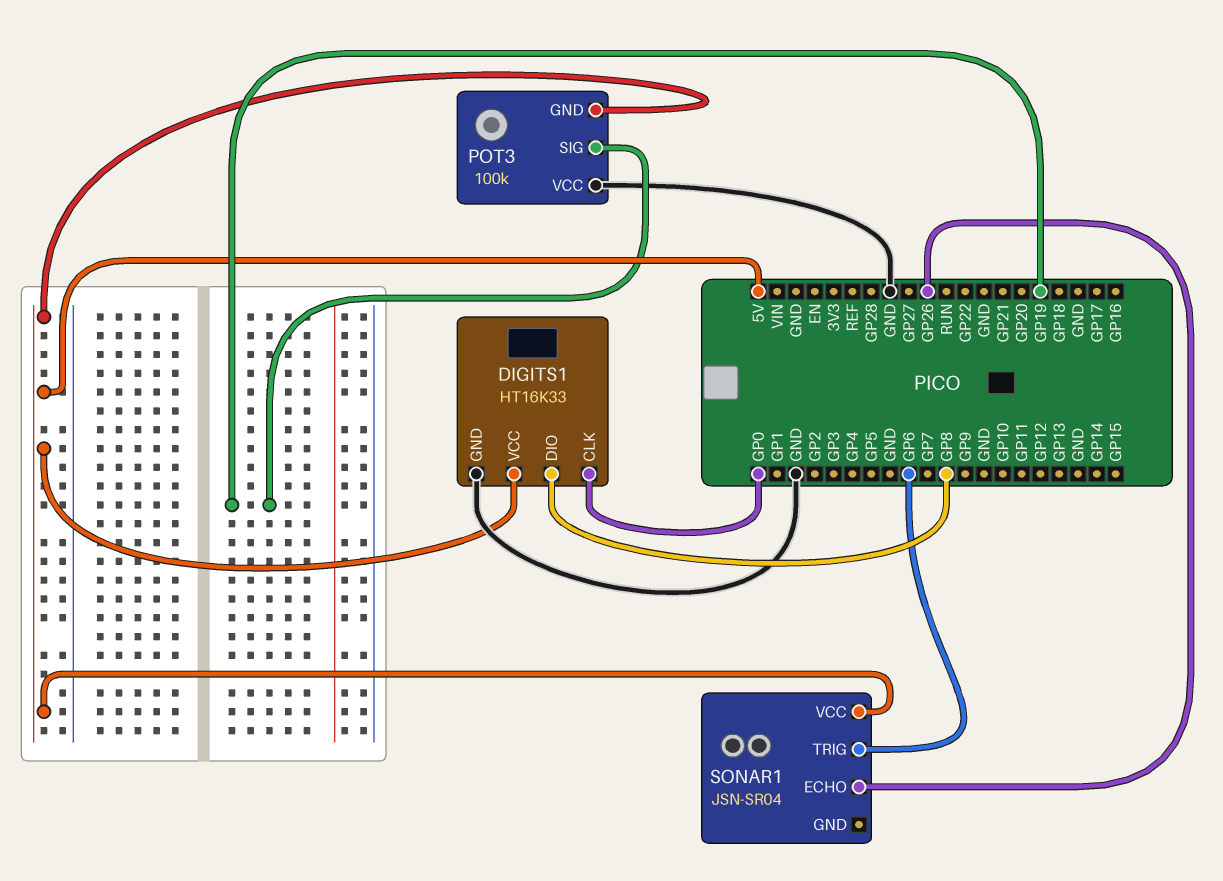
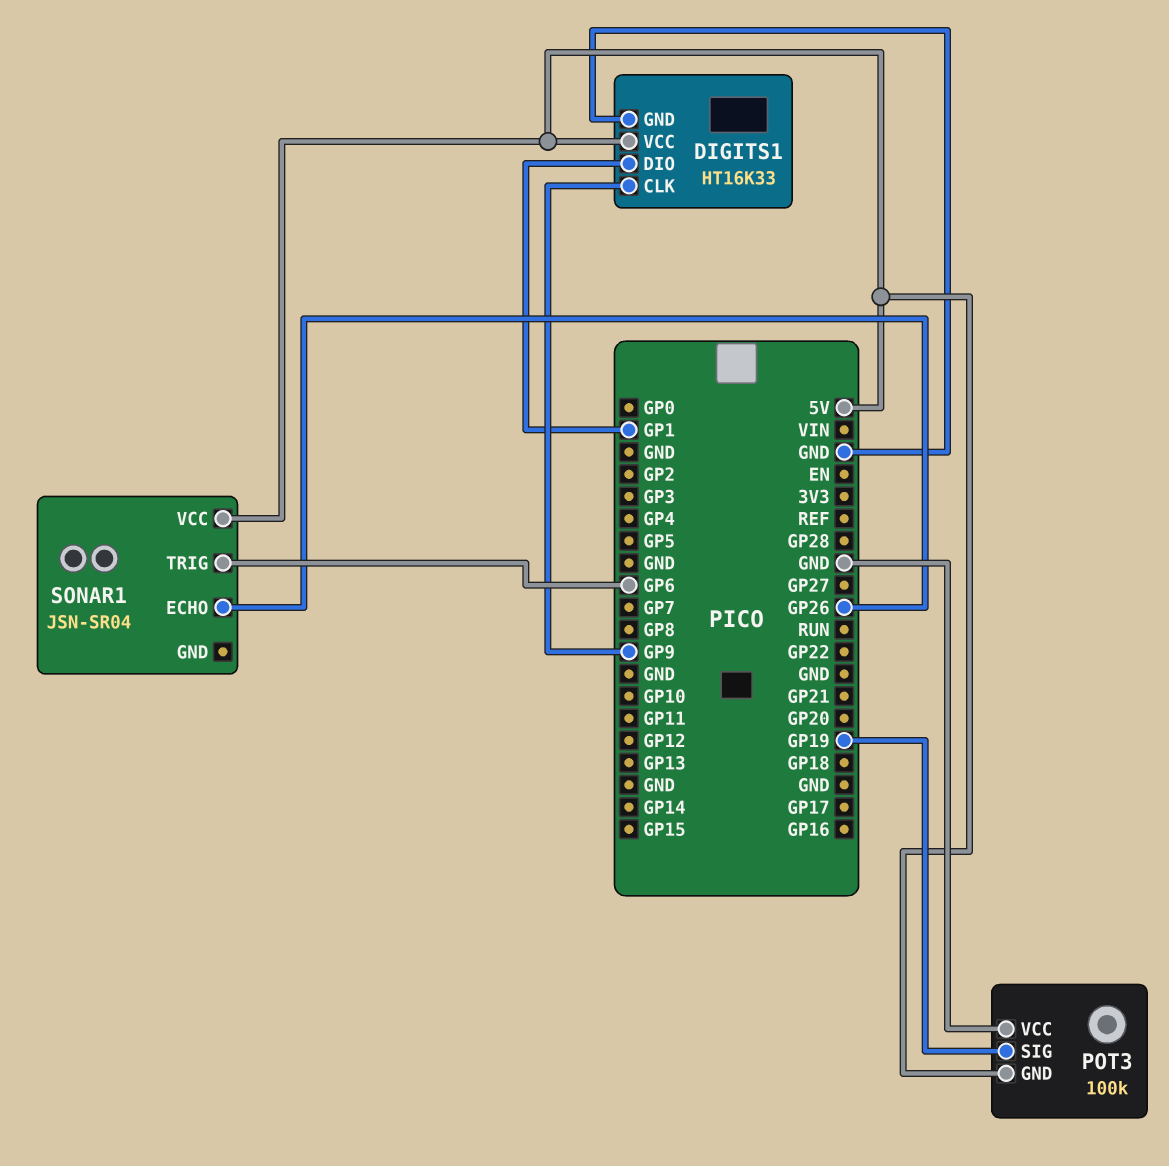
DIGITS1 pin CLK: GP0 -> GP9
DIGITS1 pin DIO: GP8 -> GP1

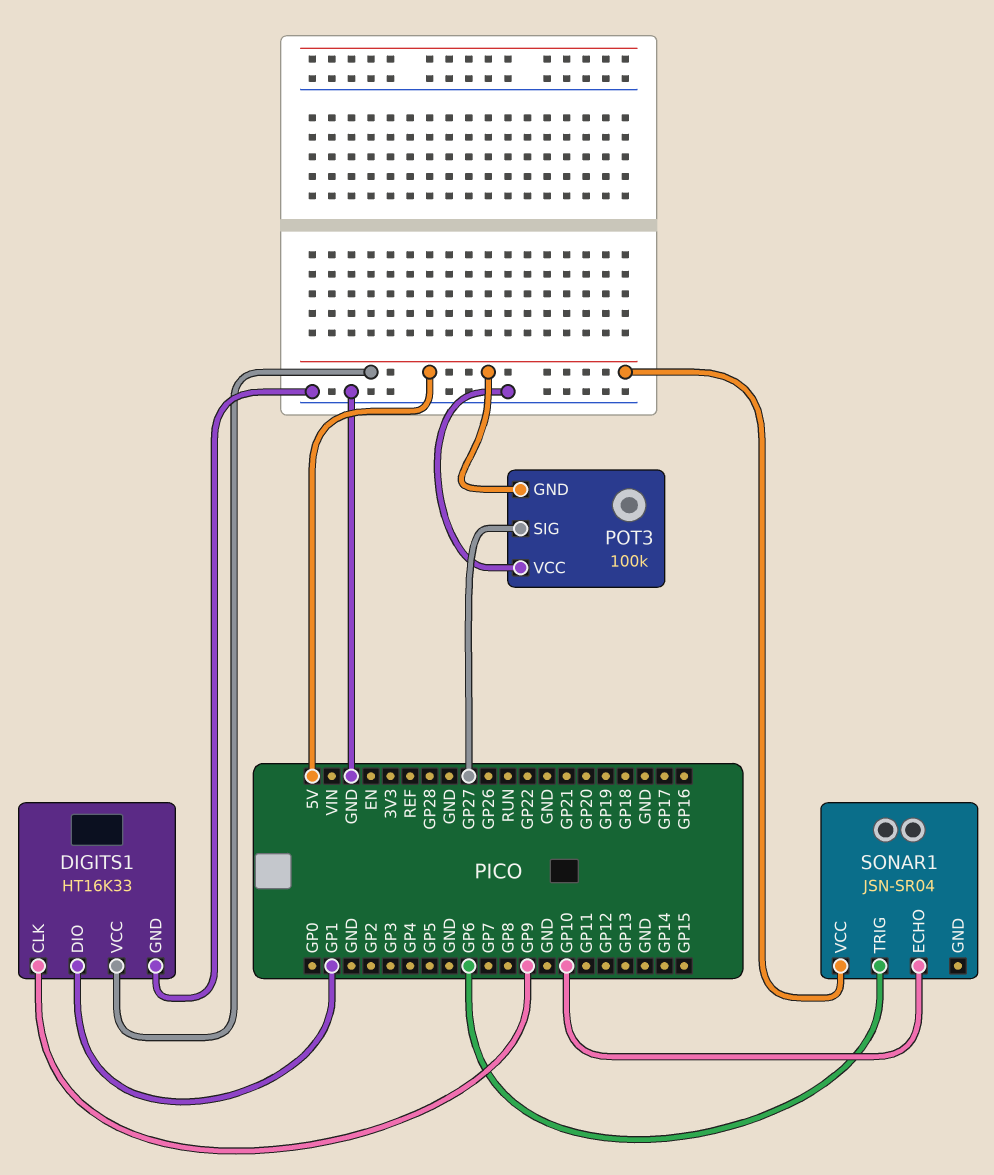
POT3 pin SIG: GP19 -> GP27
SONAR1 pin ECHO: GP26 -> GP10

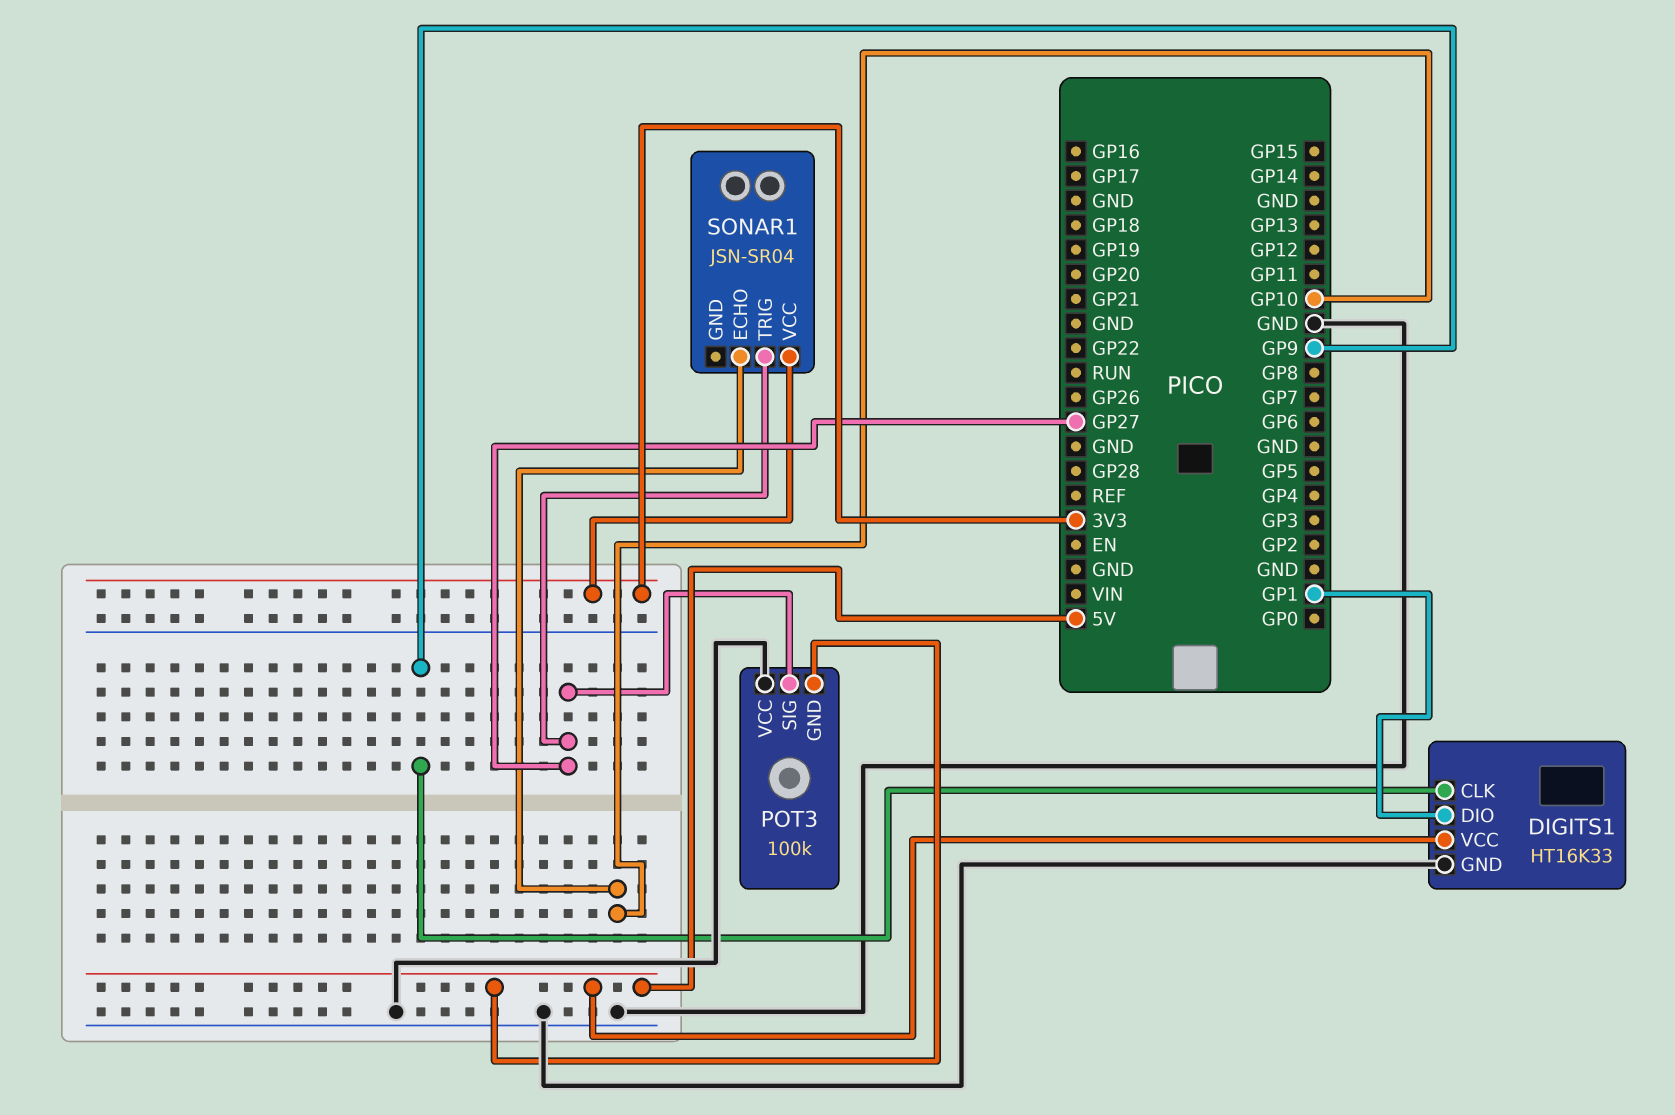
SONAR1 pin TRIG: GP6 -> GP27
SONAR1 pin VCC: 5V -> 3V3

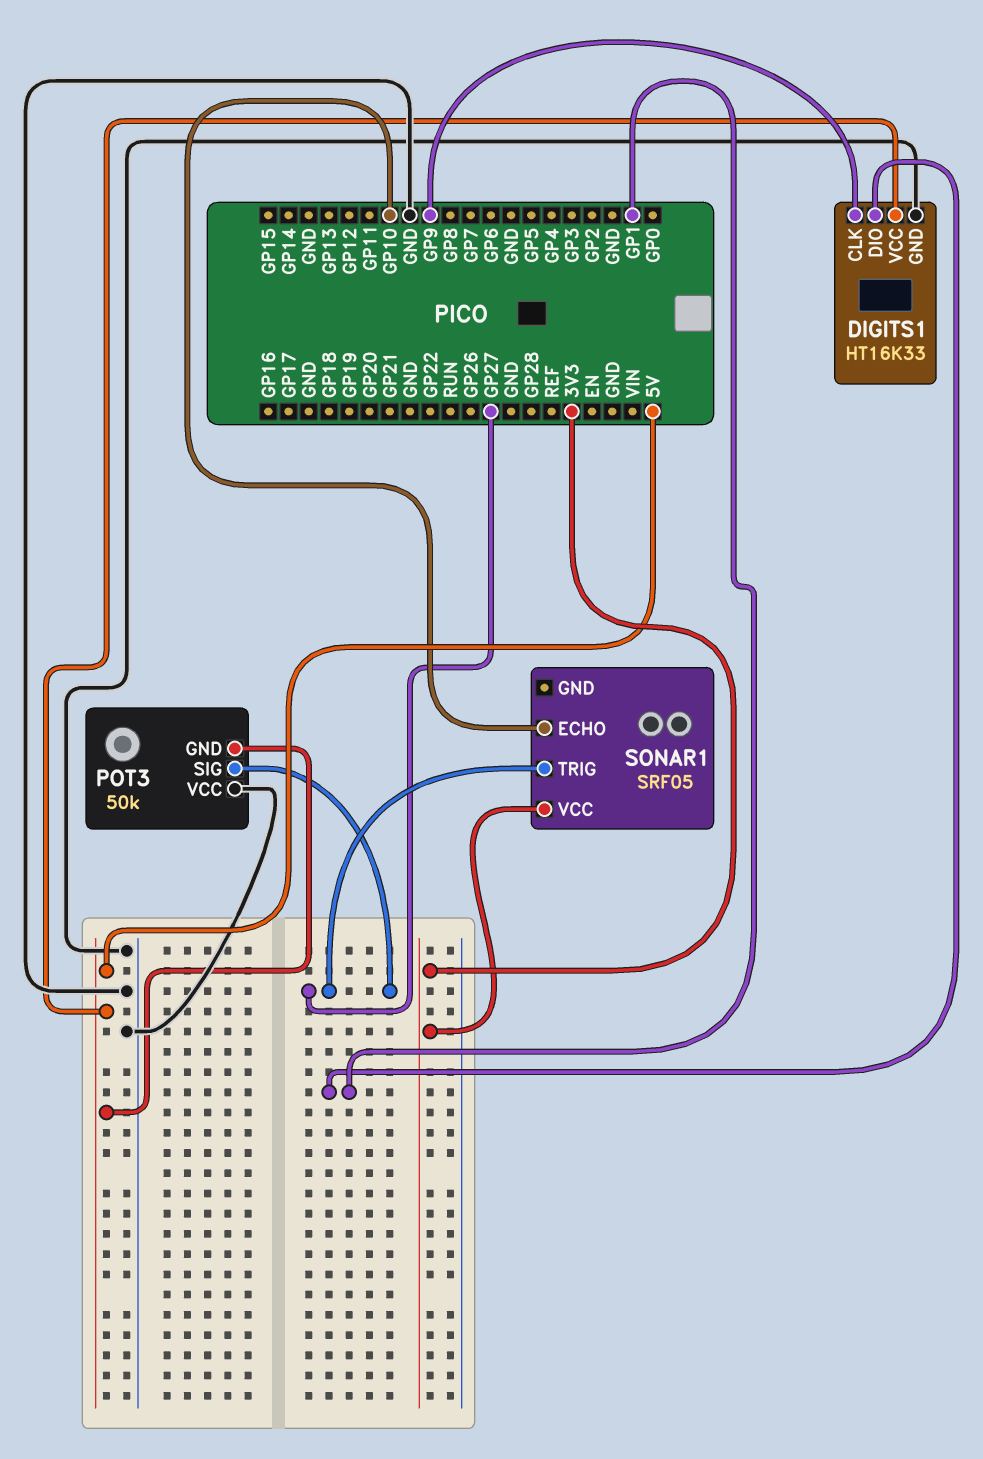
POT3: 100k -> 50k
SONAR1: JSN-SR04 -> SRF05

